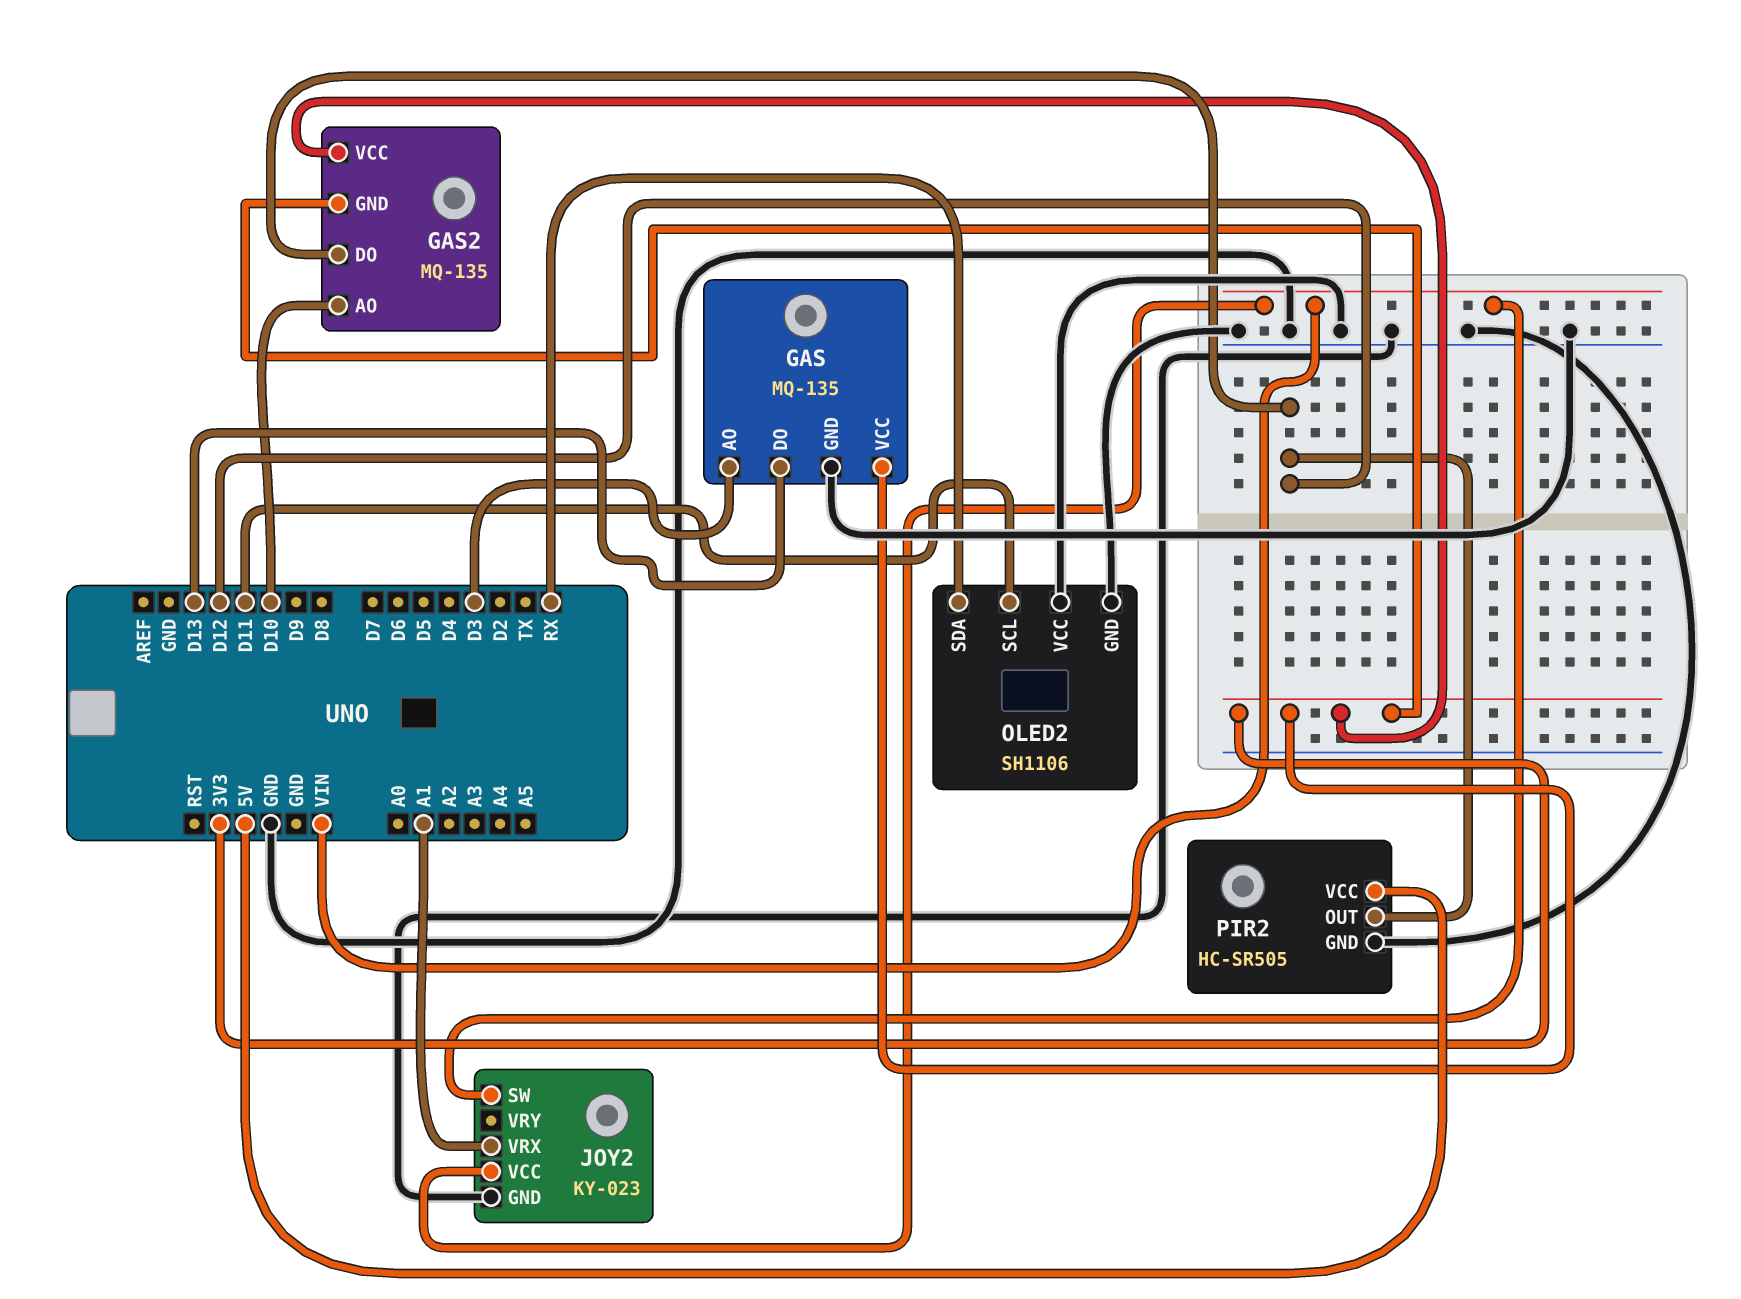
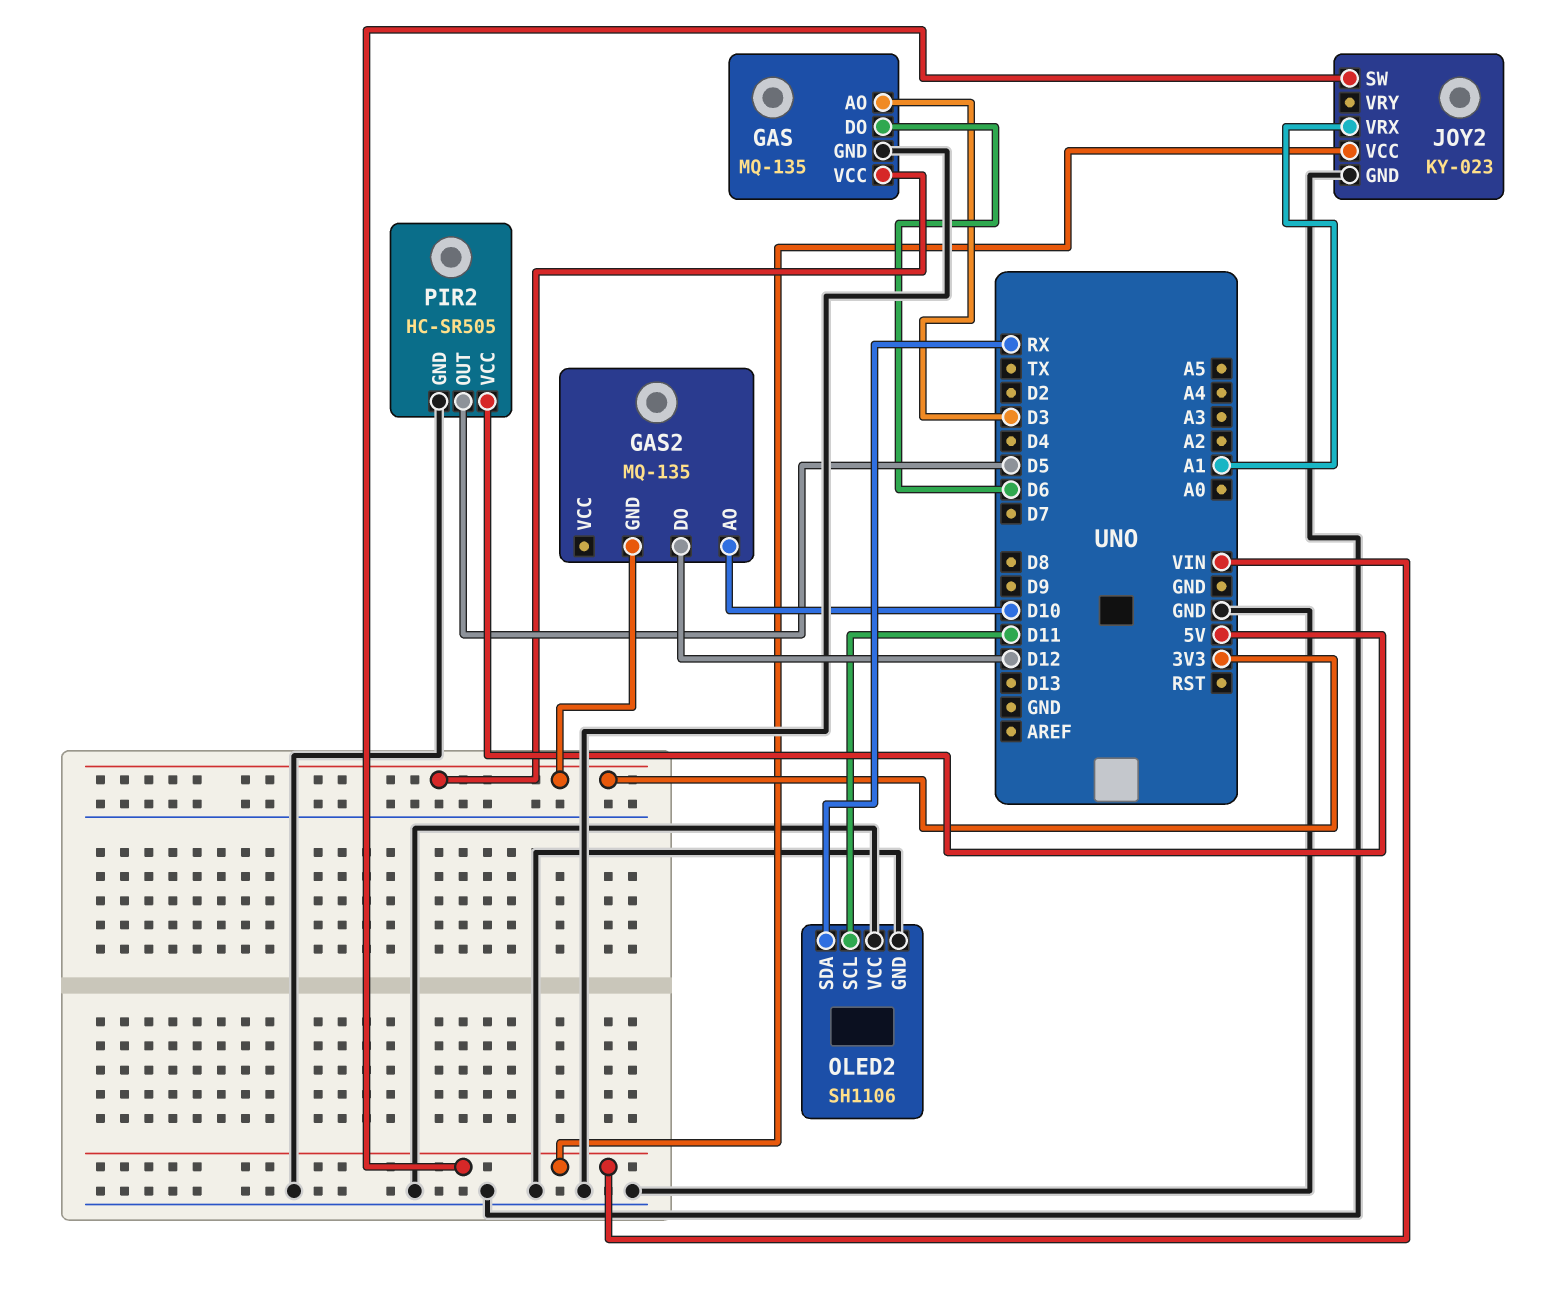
GAS pin DO: D13 -> D6
GAS2 pin VCC: 3V3 -> none
PIR2 pin OUT: D12 -> D5

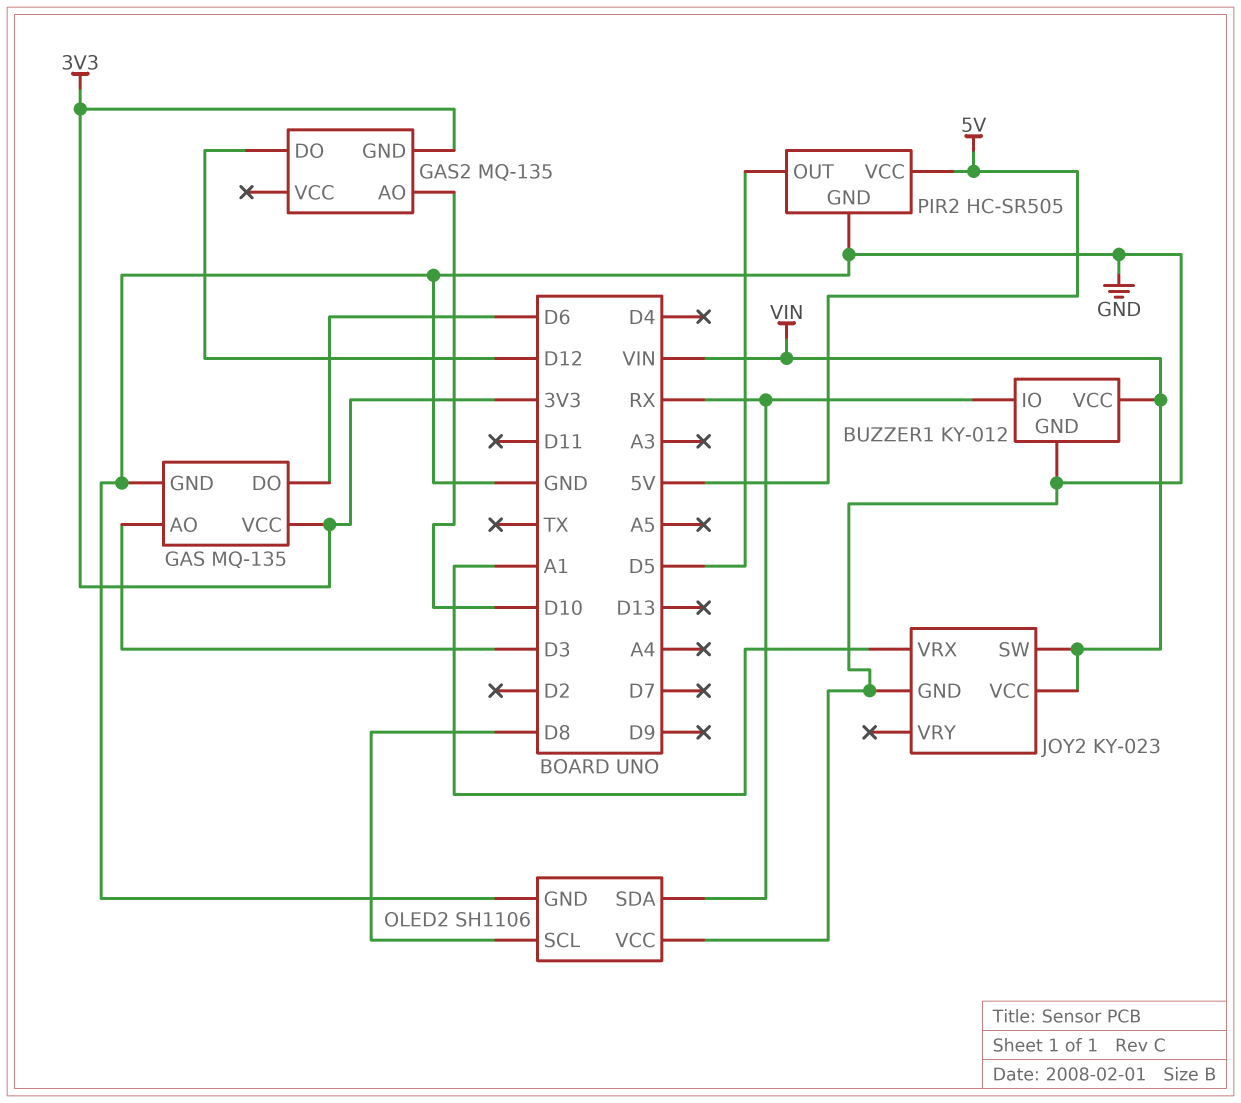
BUZZER1: none -> KY-012
BUZZER1 pin GND: none -> GND
BUZZER1 pin IO: none -> RX
BUZZER1 pin VCC: none -> VIN
OLED2 pin SCL: D11 -> D8

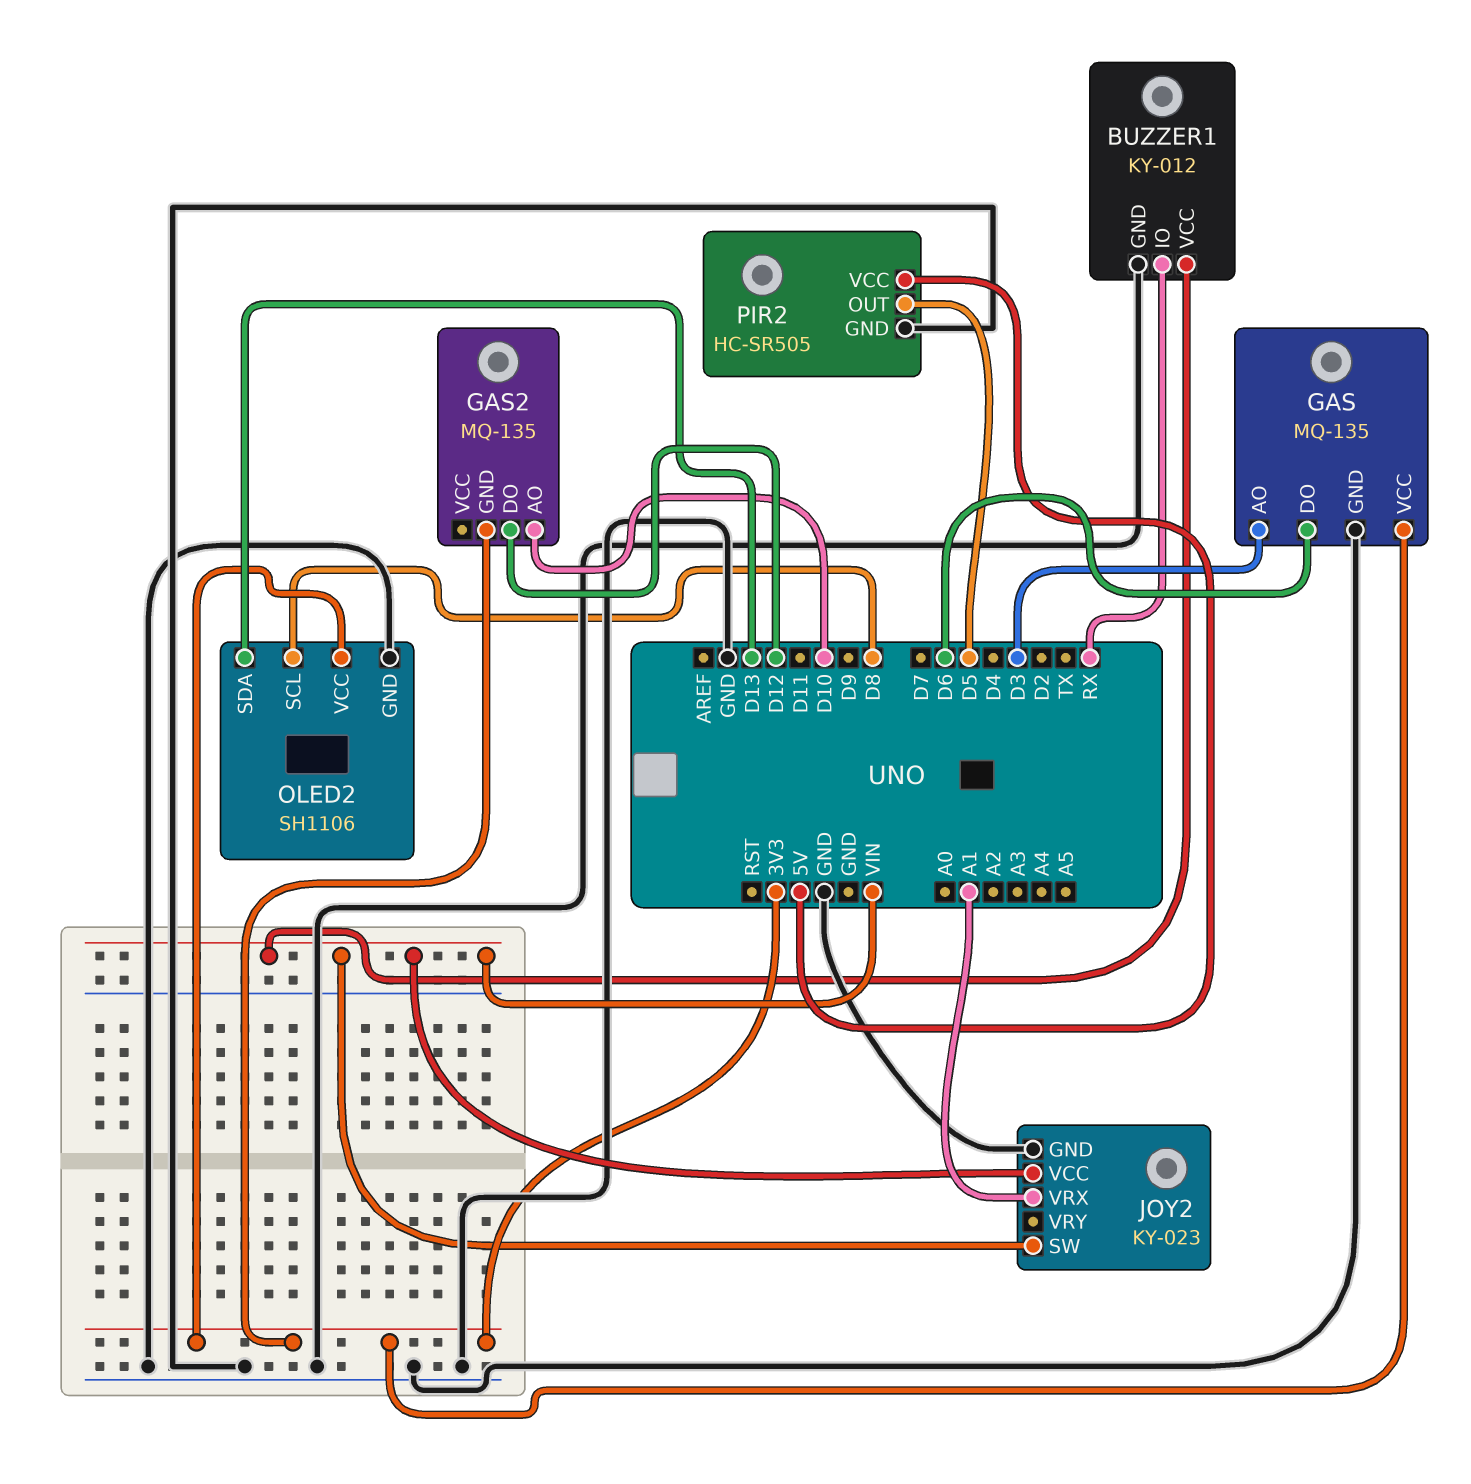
OLED2 pin SDA: RX -> D13
OLED2 pin VCC: GND -> 3V3

